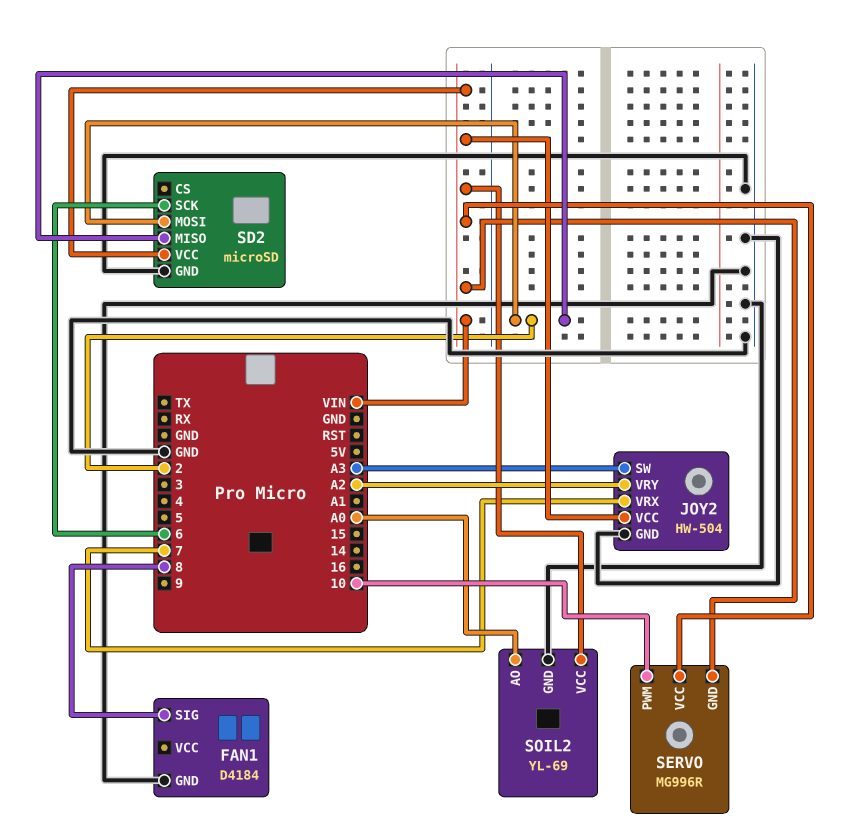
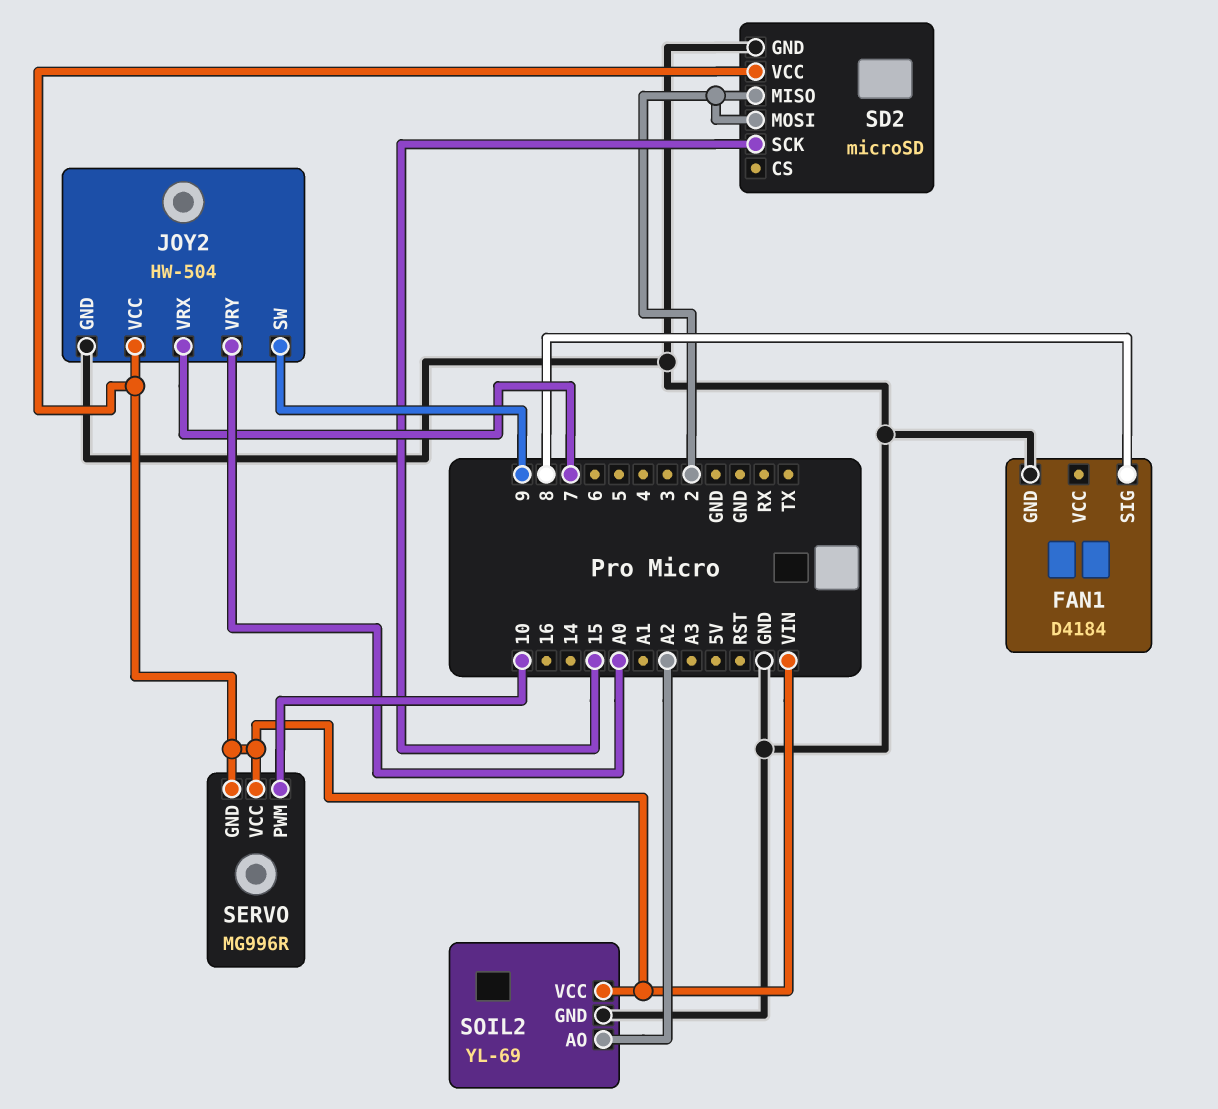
JOY2 pin SW: A3 -> 9
JOY2 pin VRY: A2 -> A0
SD2 pin SCK: 6 -> 15
SOIL2 pin AO: A0 -> A2

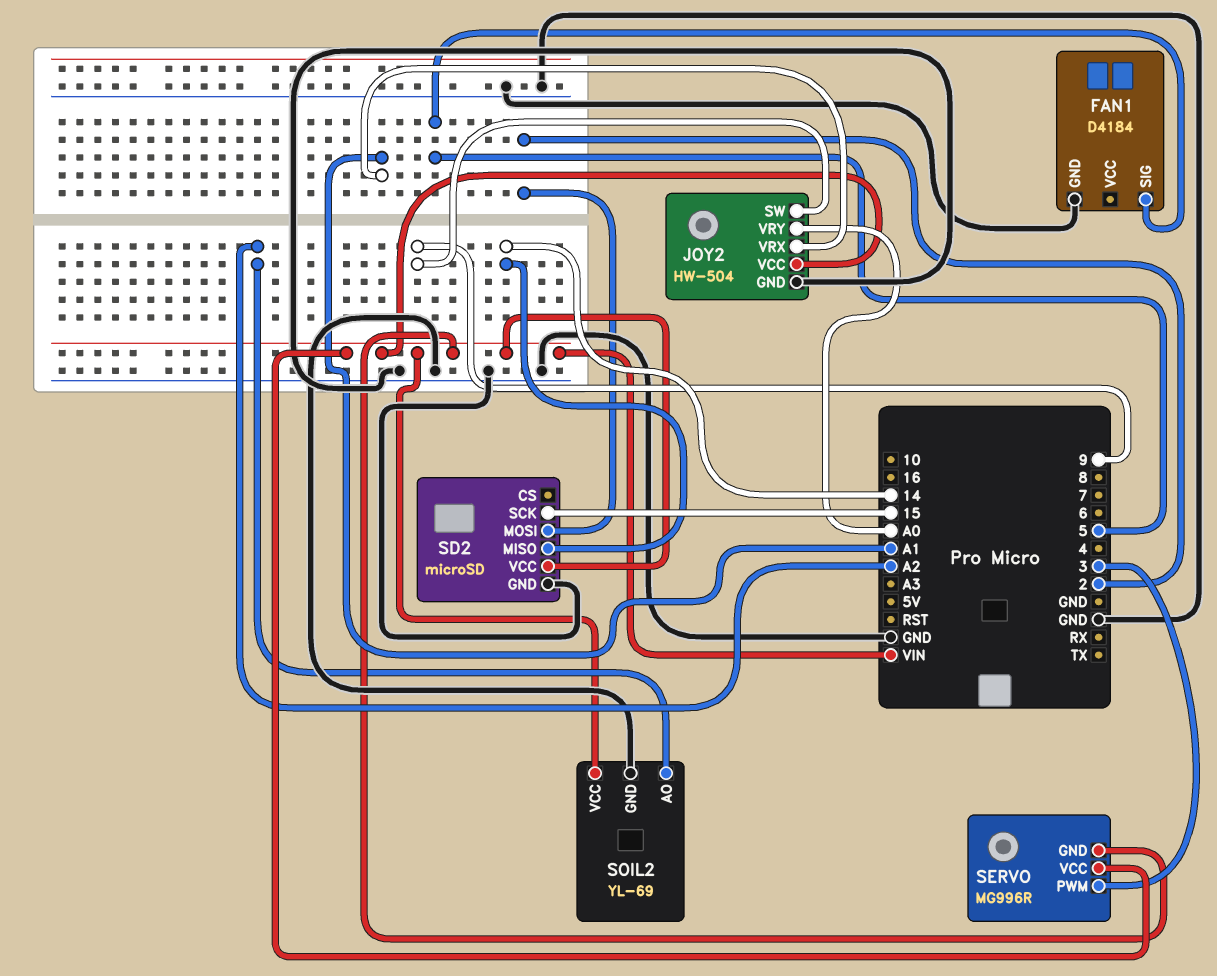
FAN1 pin SIG: 8 -> 5
JOY2 pin VRX: 7 -> A1
SD2 pin MISO: 2 -> 14
SERVO pin PWM: 10 -> 3

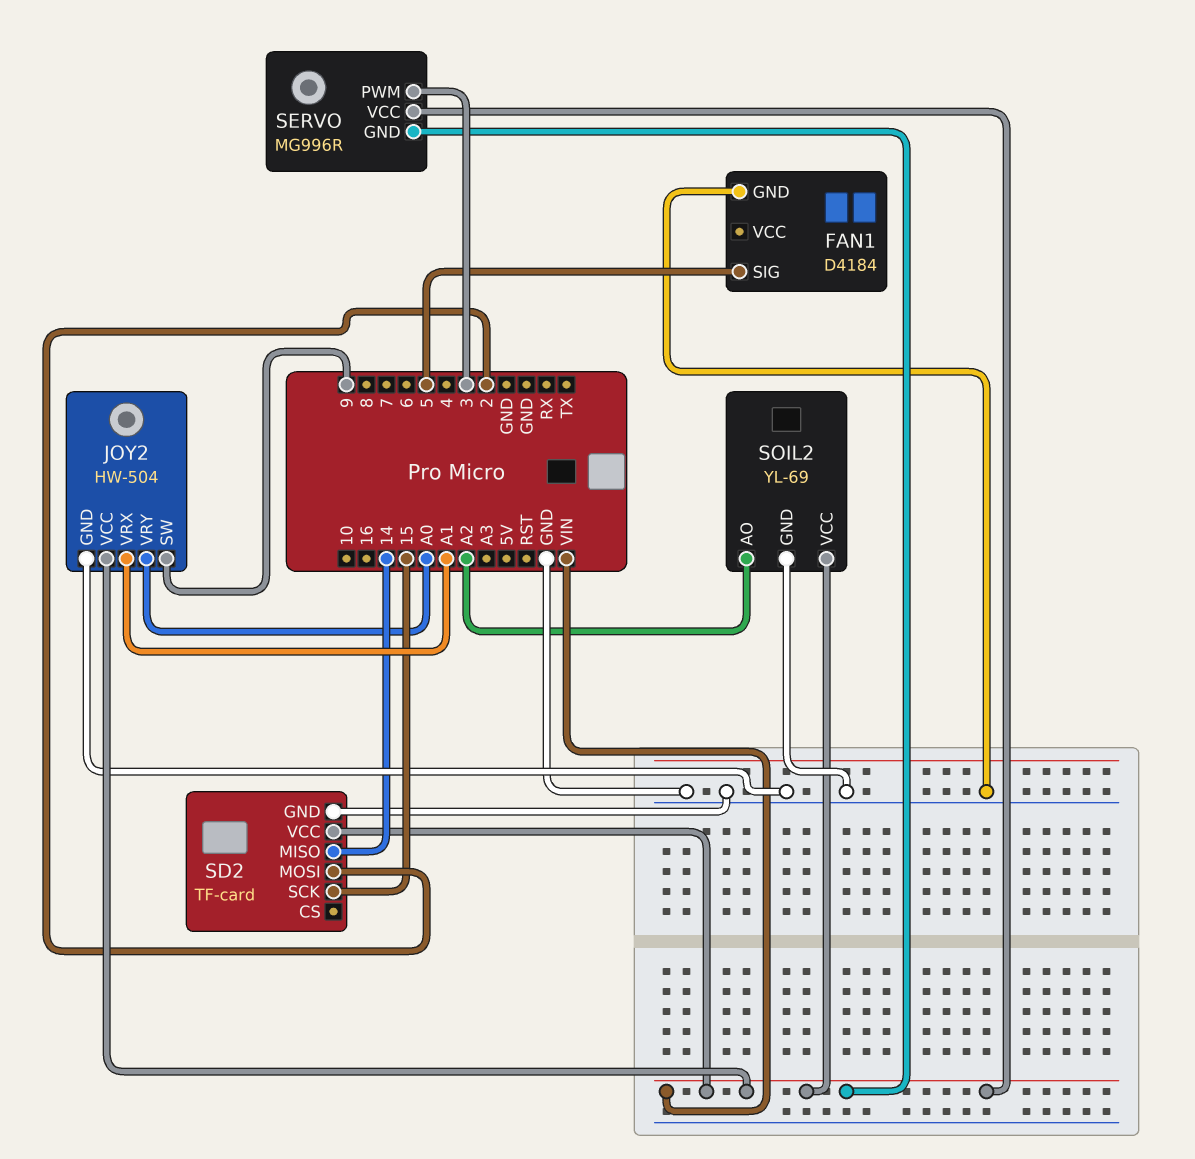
SD2: microSD -> TF-card

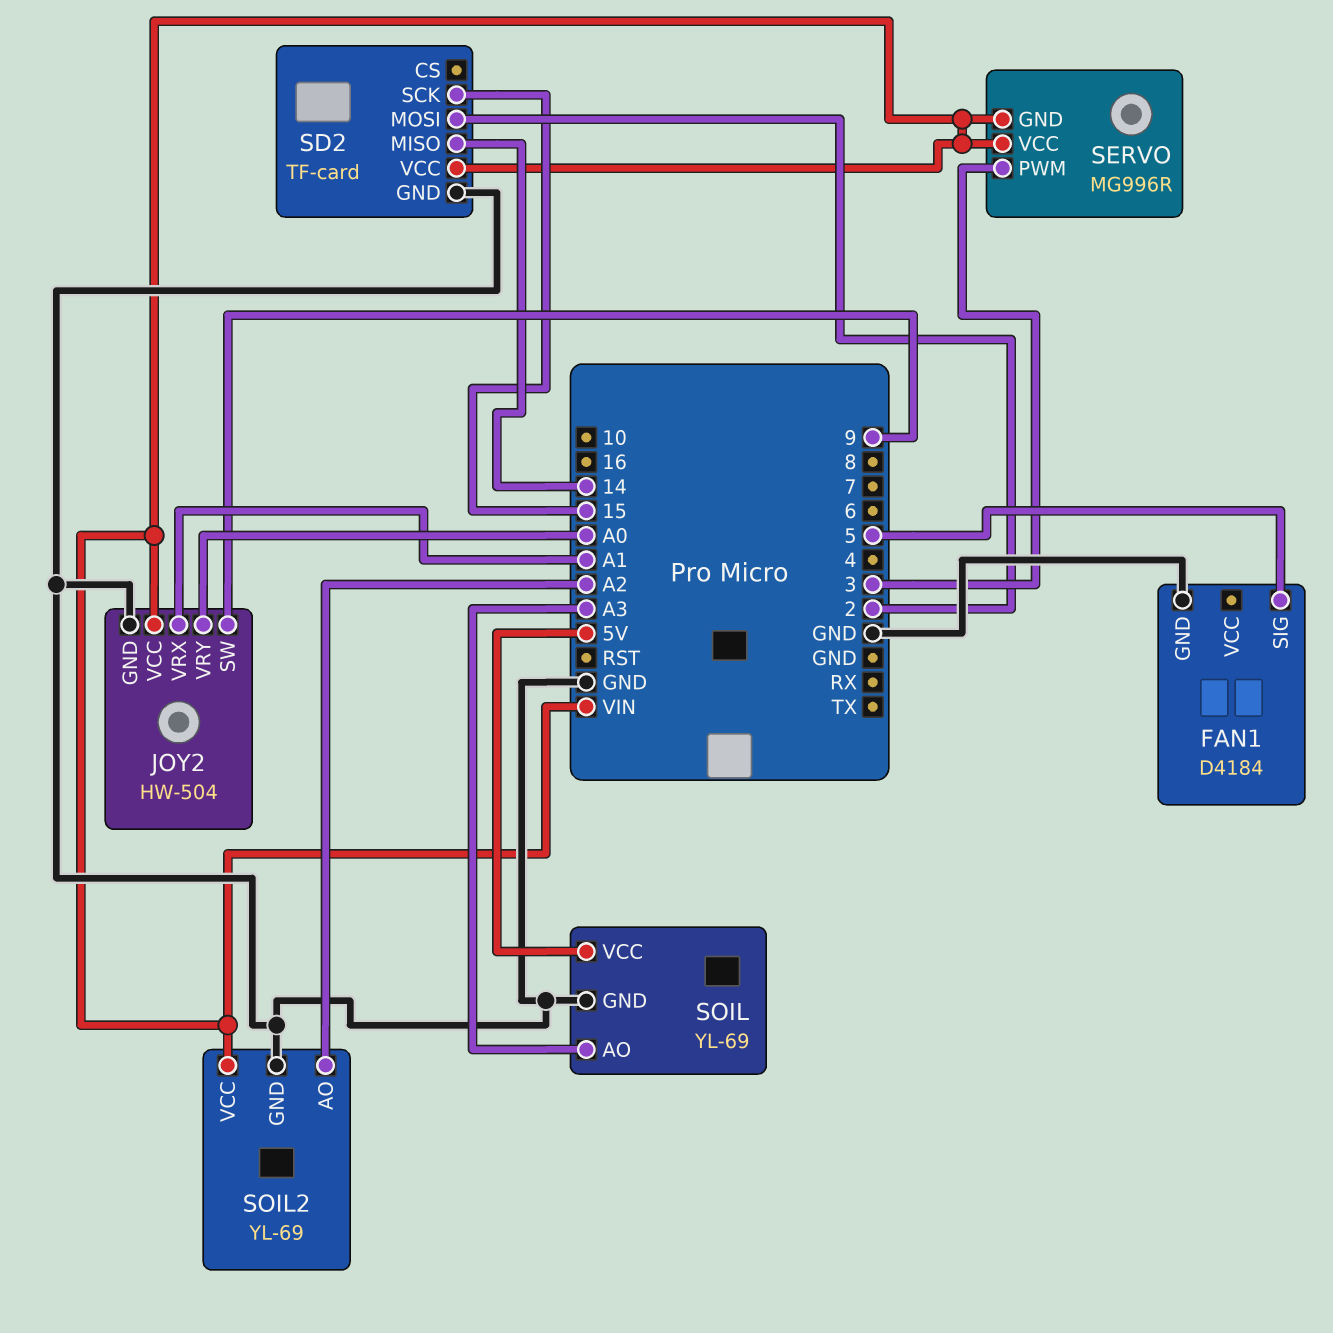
SOIL: none -> YL-69
SOIL pin AO: none -> A3
SOIL pin GND: none -> GND
SOIL pin VCC: none -> 5V

